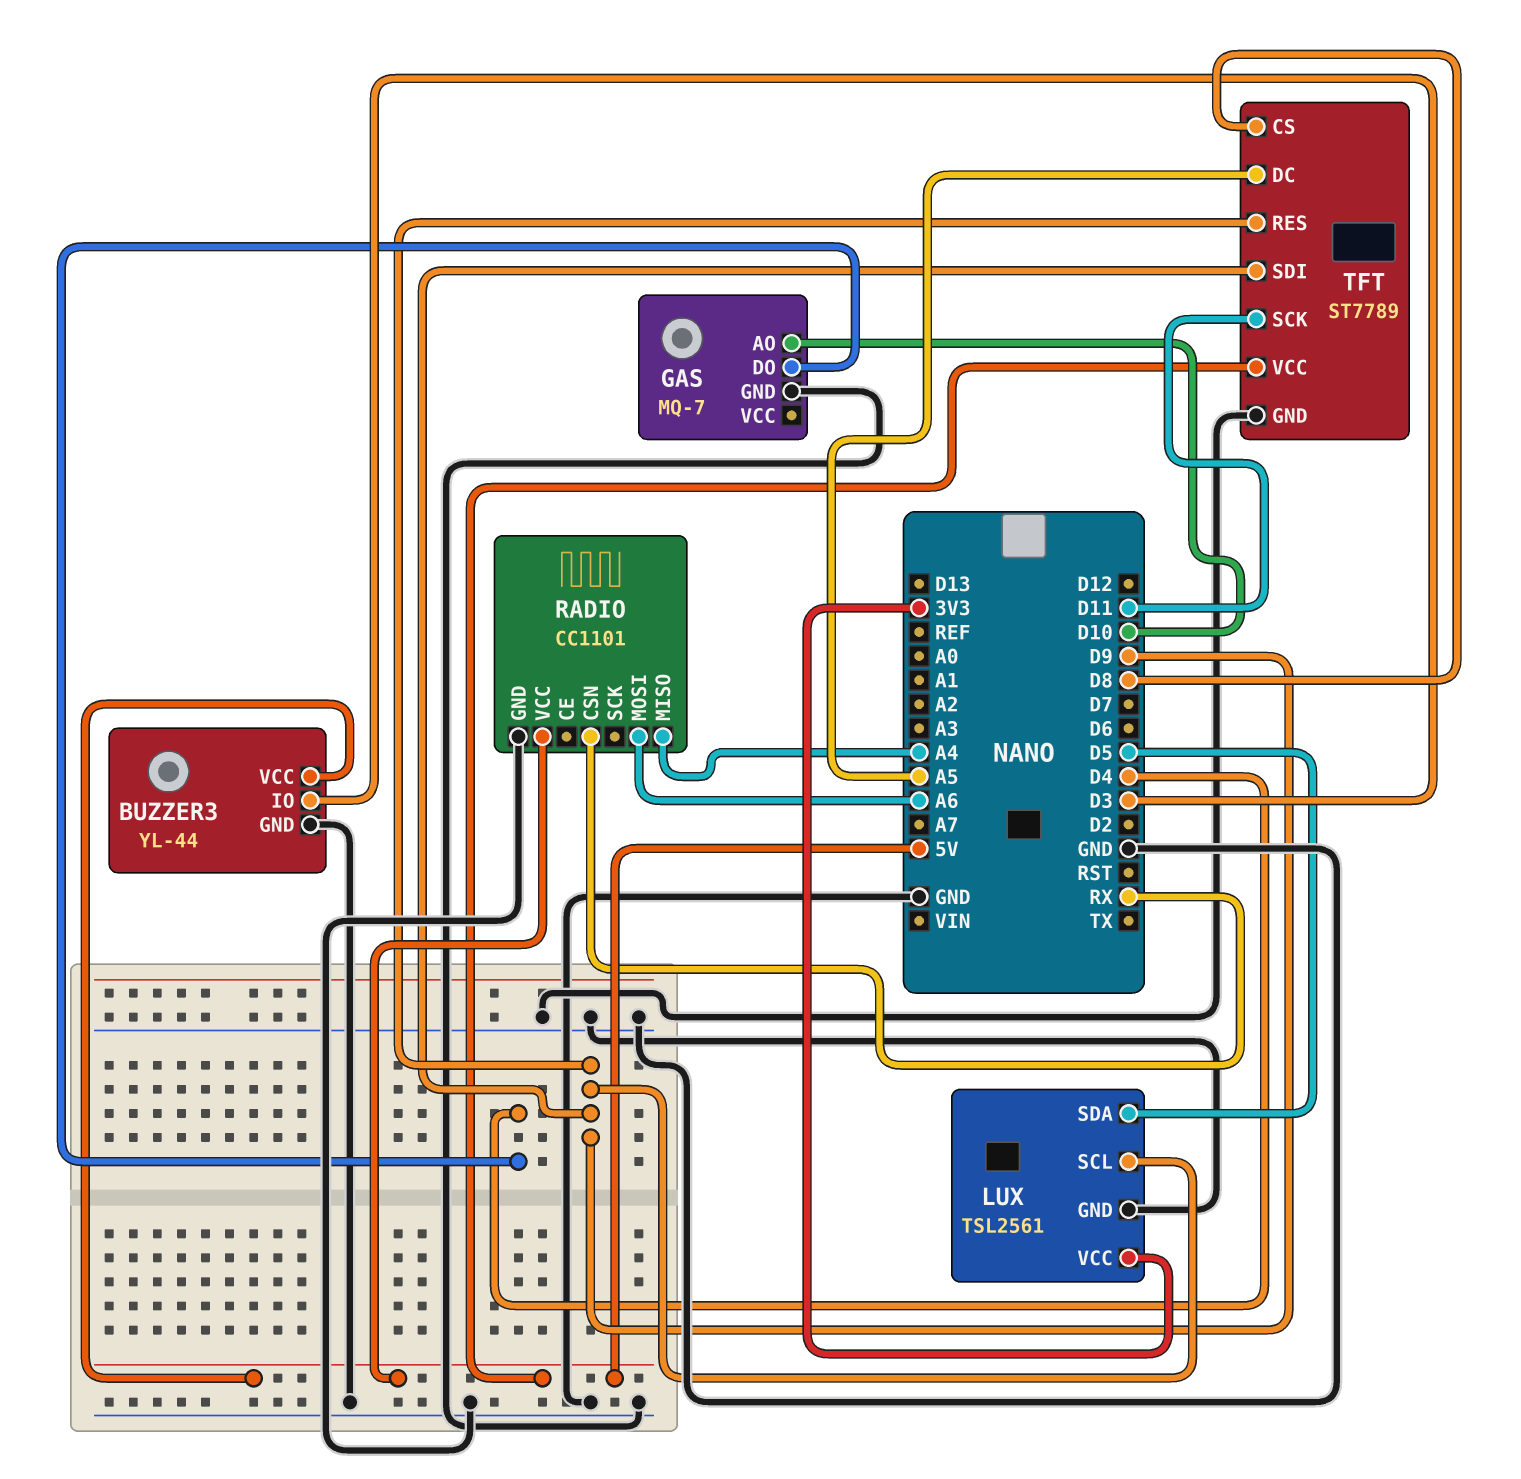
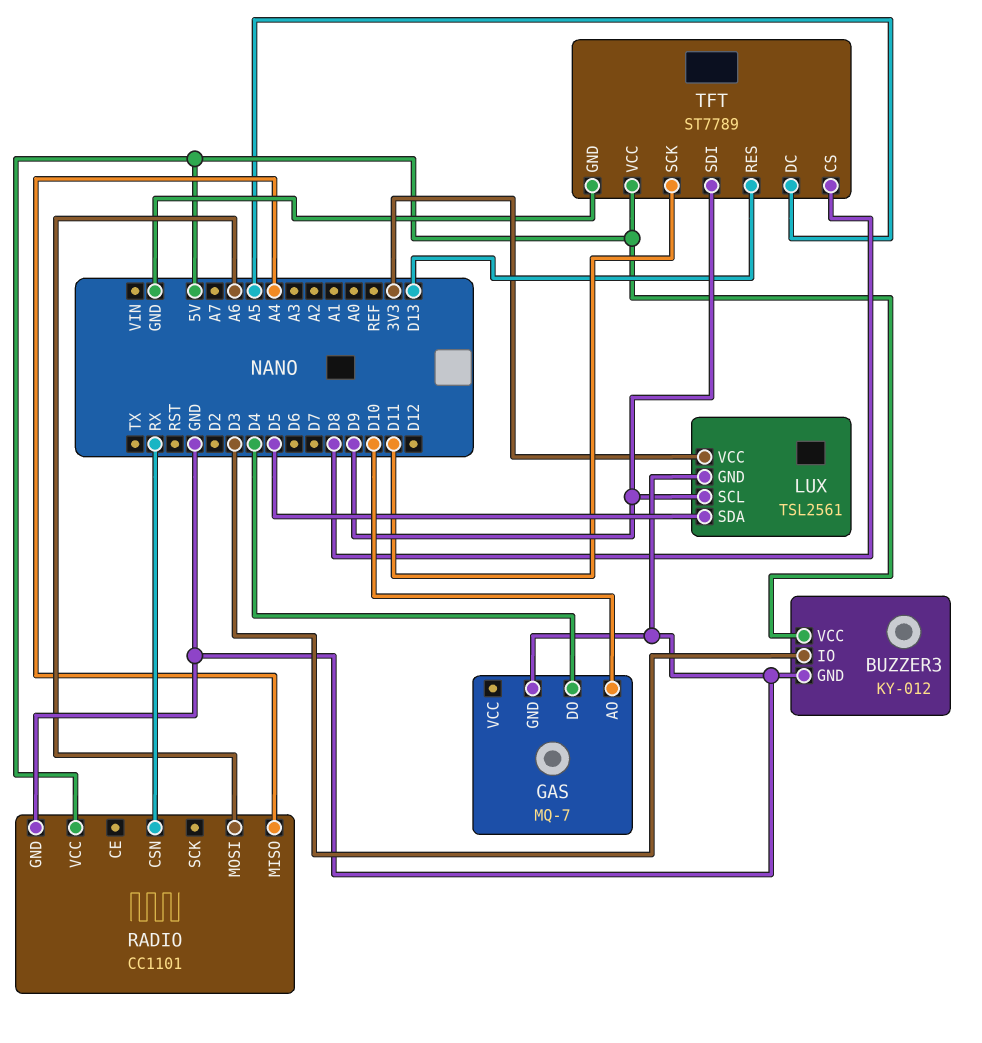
BUZZER3: YL-44 -> KY-012
TFT pin RES: D9 -> D13

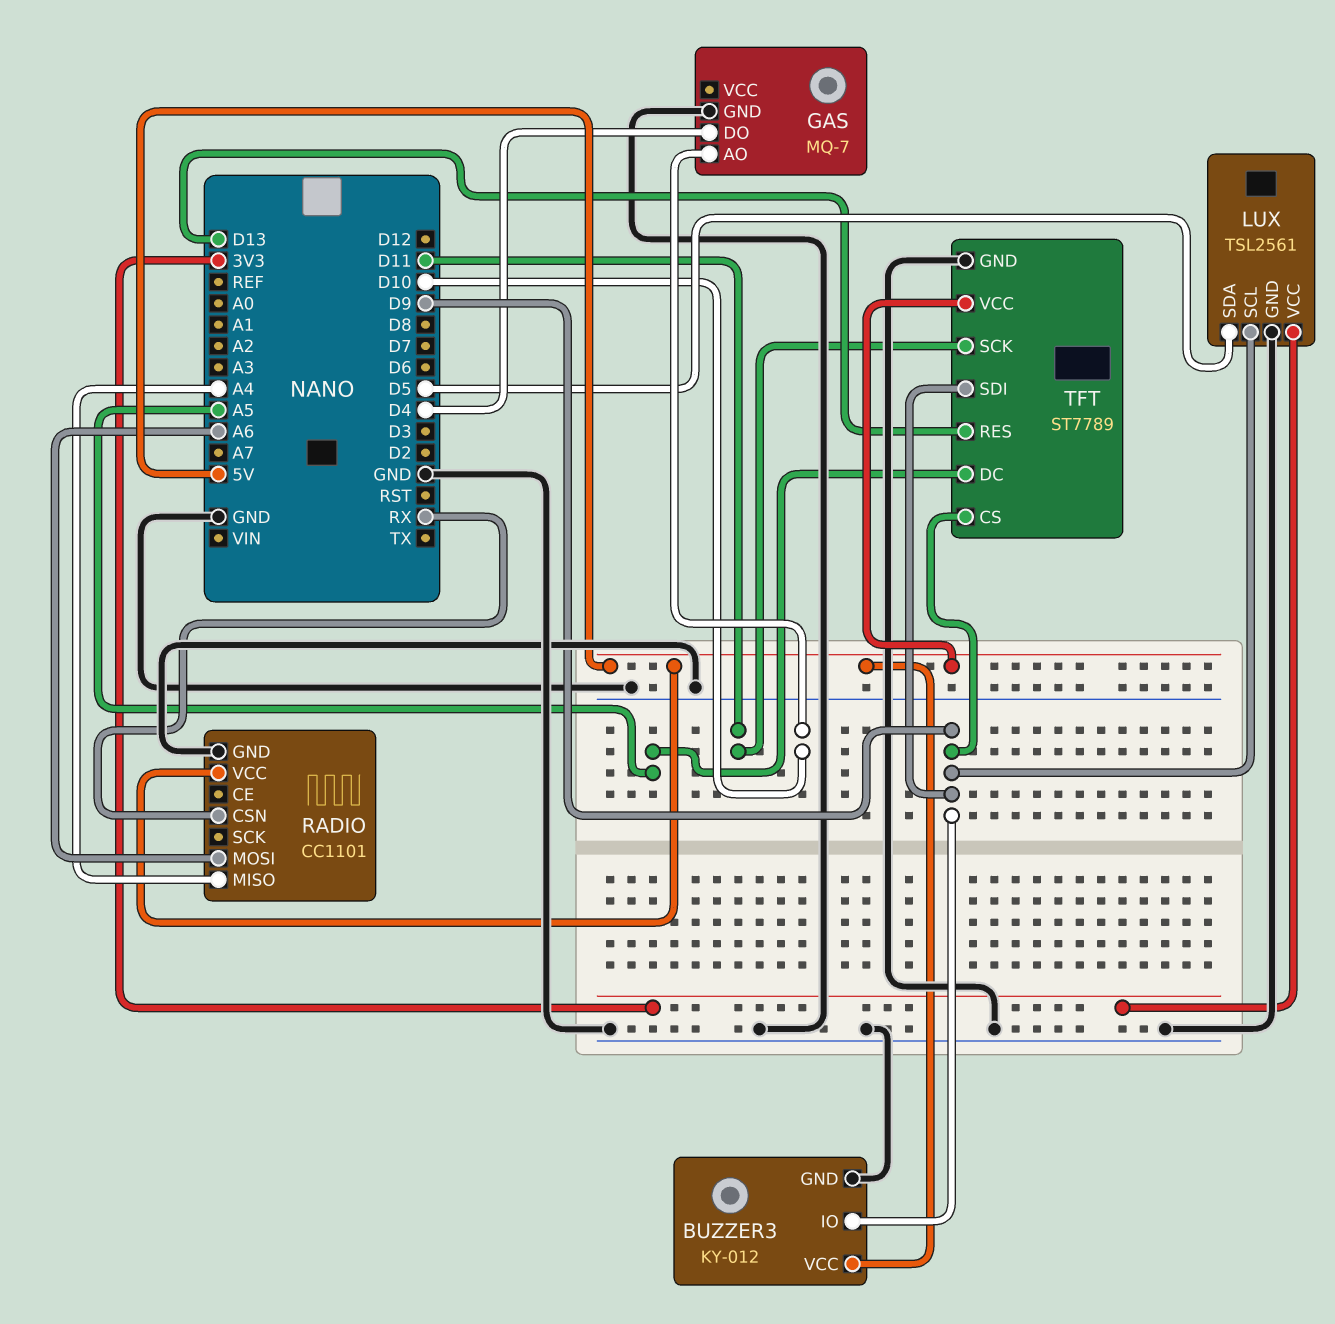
BUZZER3 pin IO: D3 -> D9
TFT pin CS: D8 -> D9

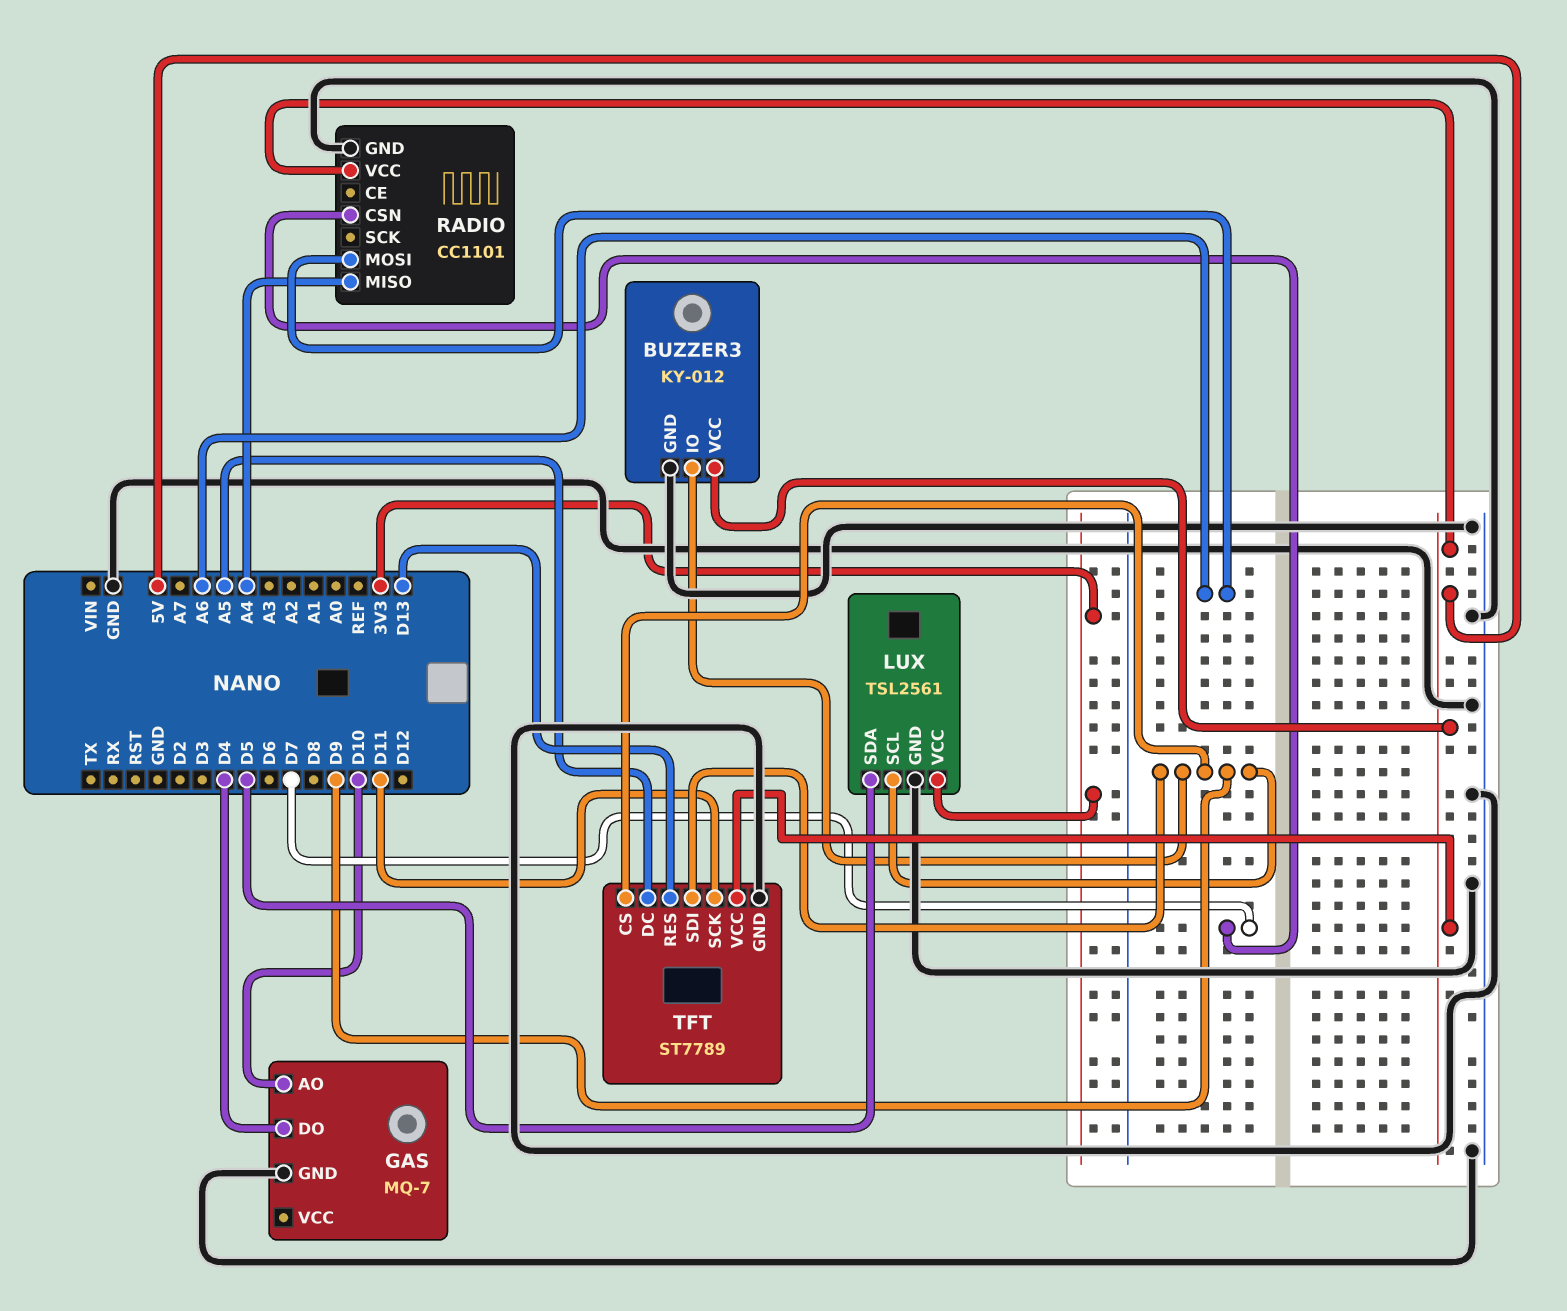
RADIO pin CSN: RX -> D7

